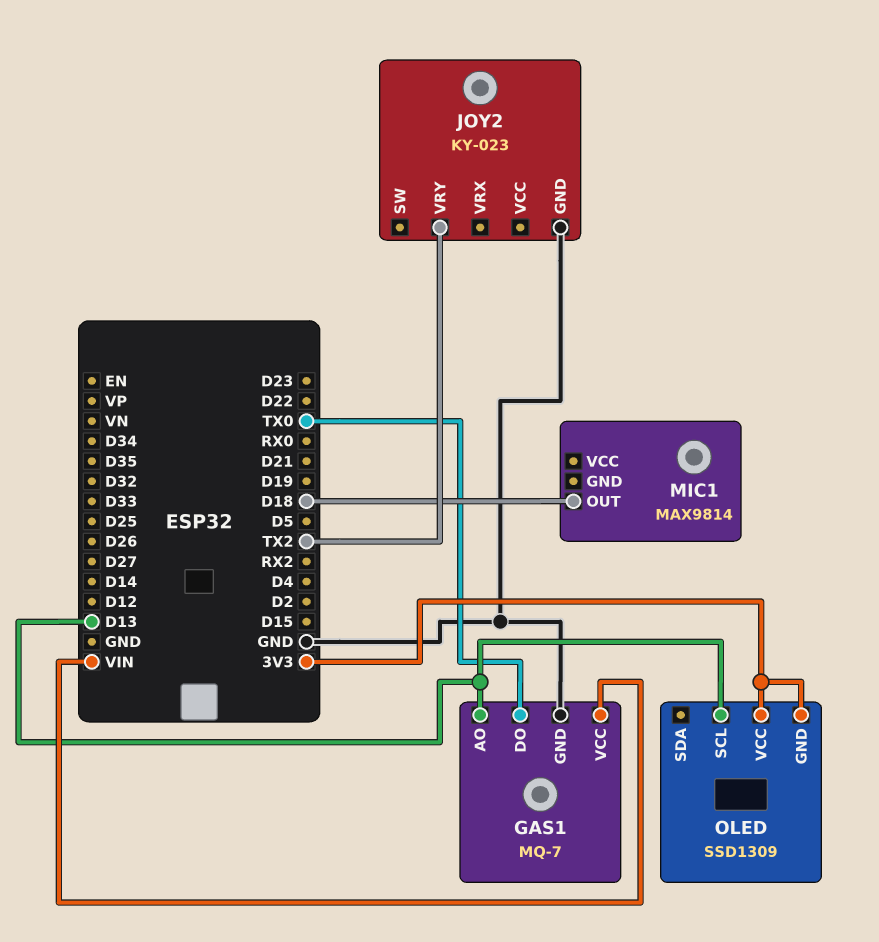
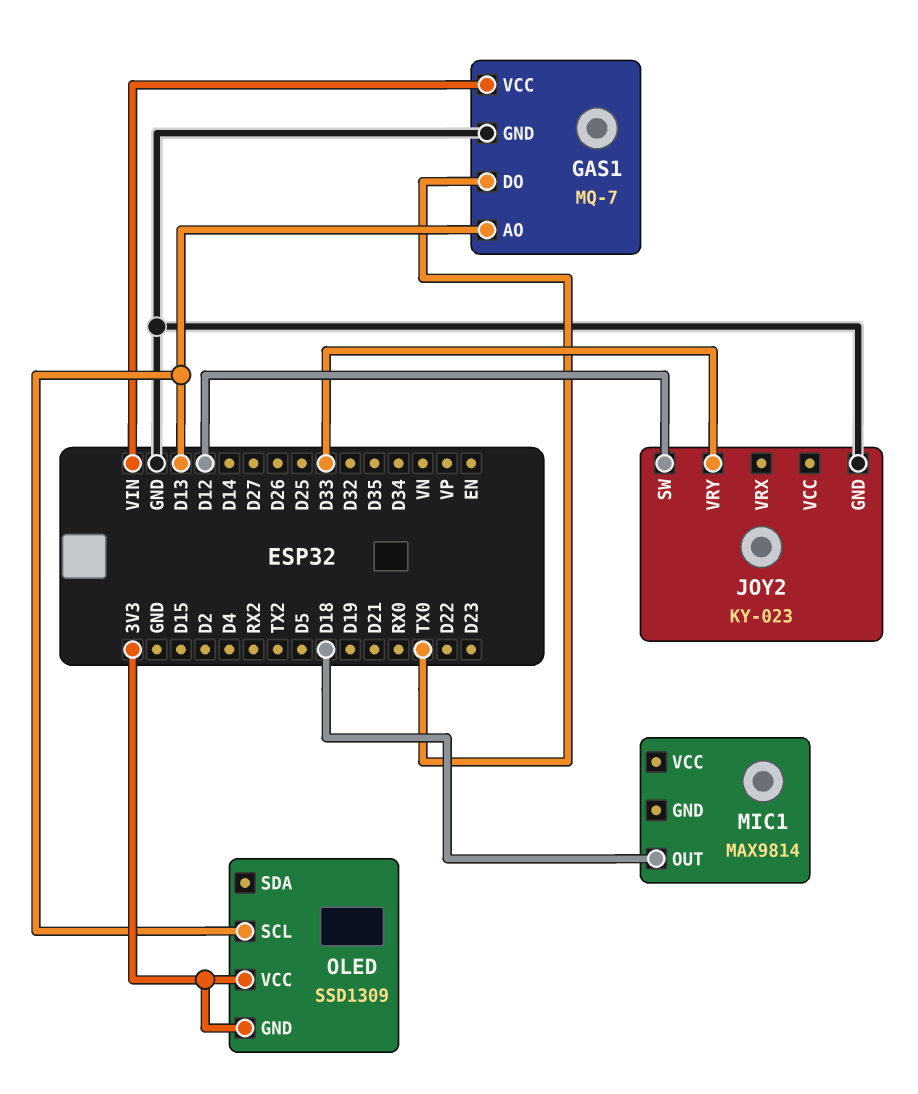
JOY2 pin SW: none -> D12
JOY2 pin VRY: TX2 -> D33

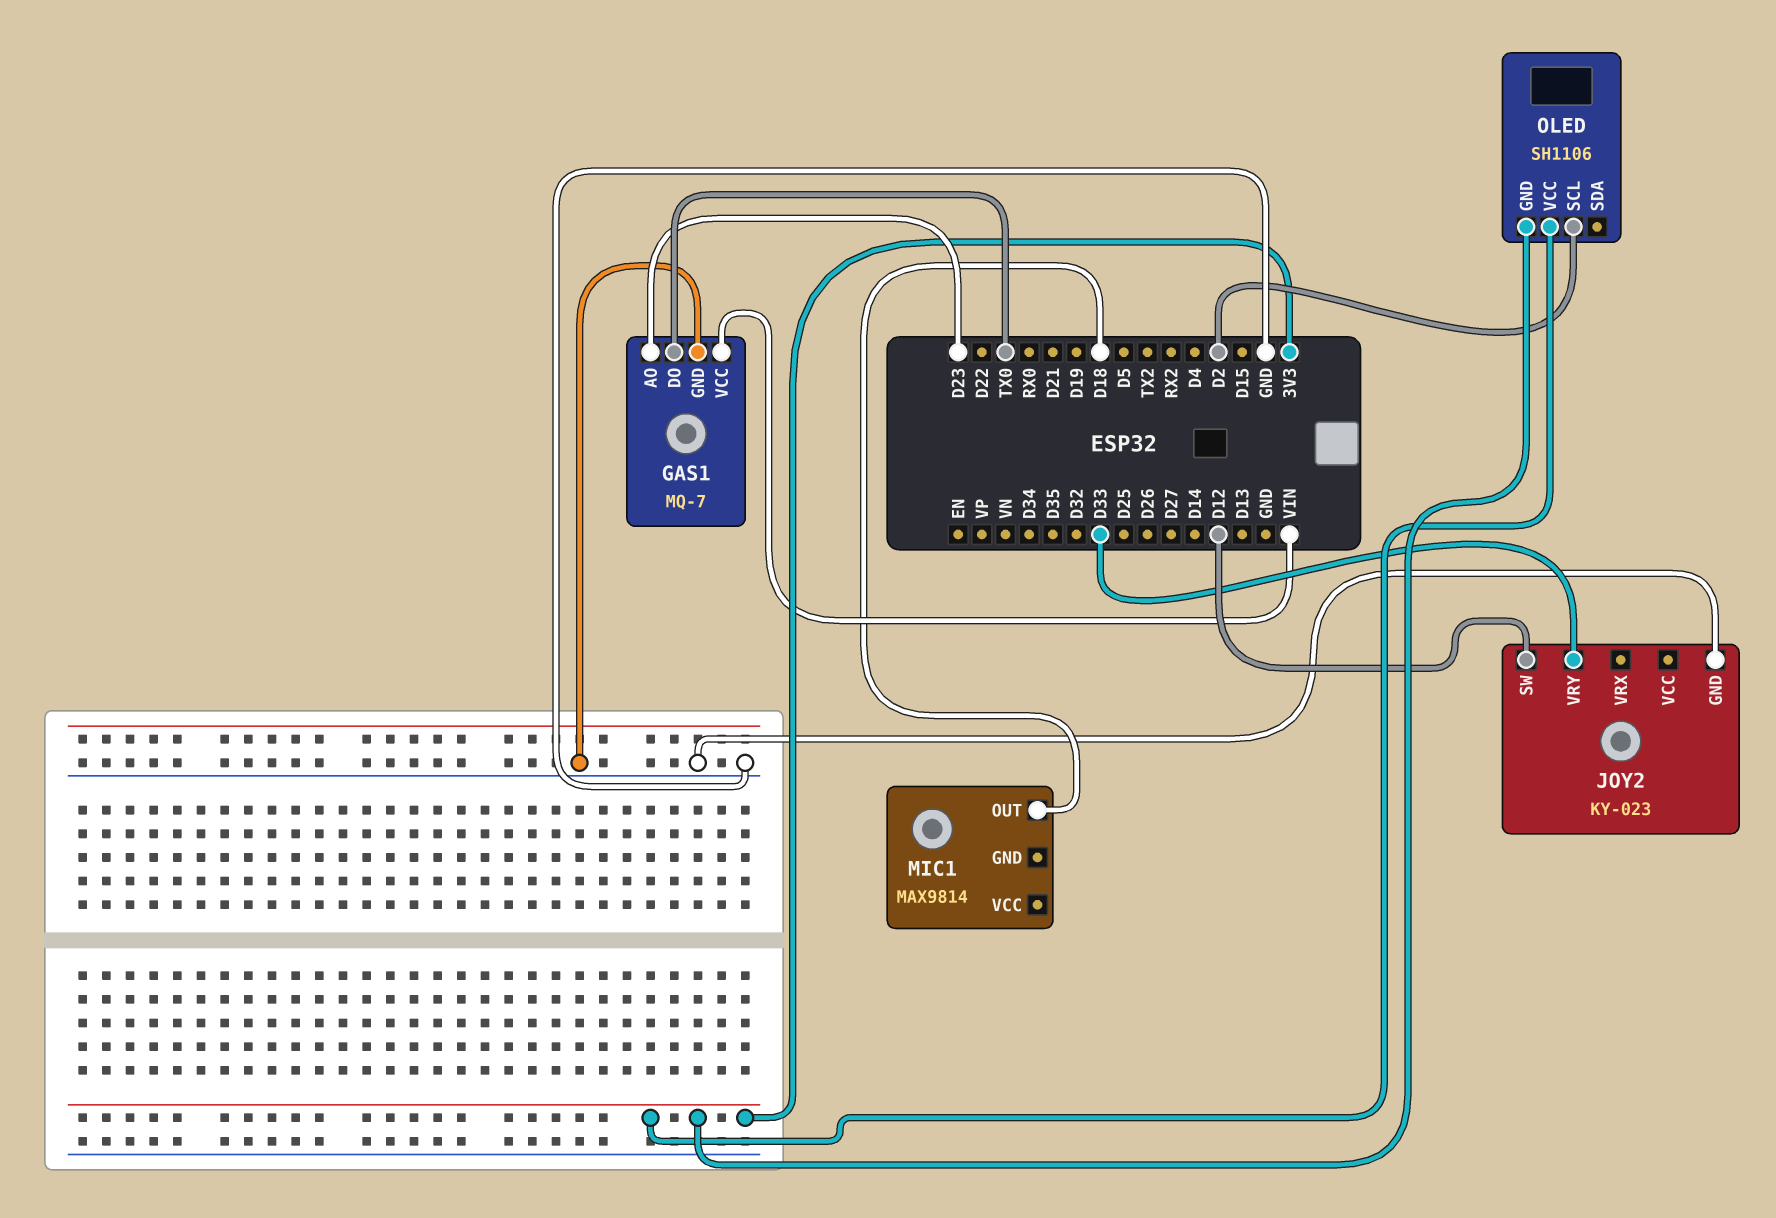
GAS1 pin AO: D13 -> D23
OLED: SSD1309 -> SH1106
OLED pin SCL: D13 -> D2

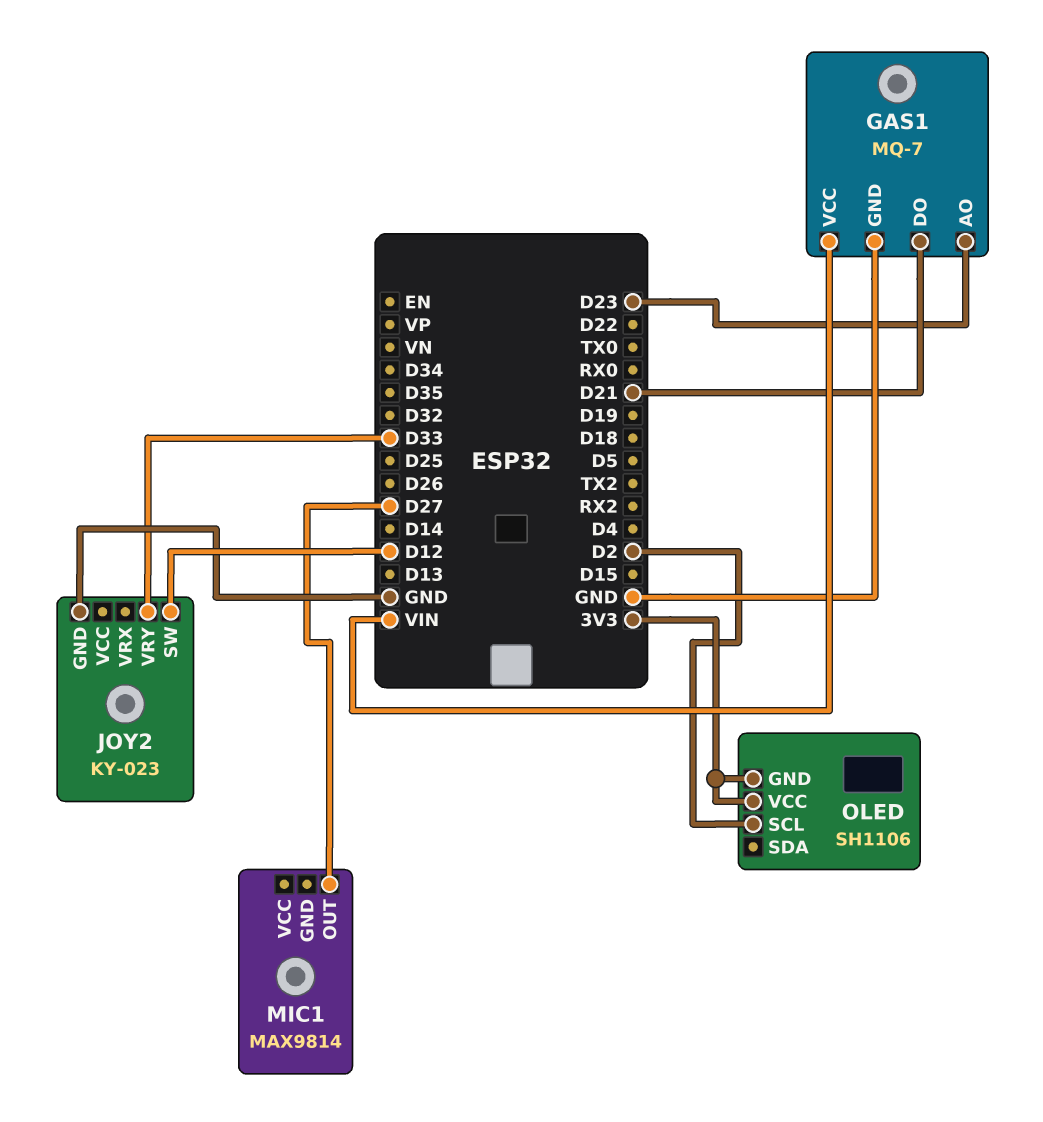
GAS1 pin DO: TX0 -> D21
MIC1 pin OUT: D18 -> D27

